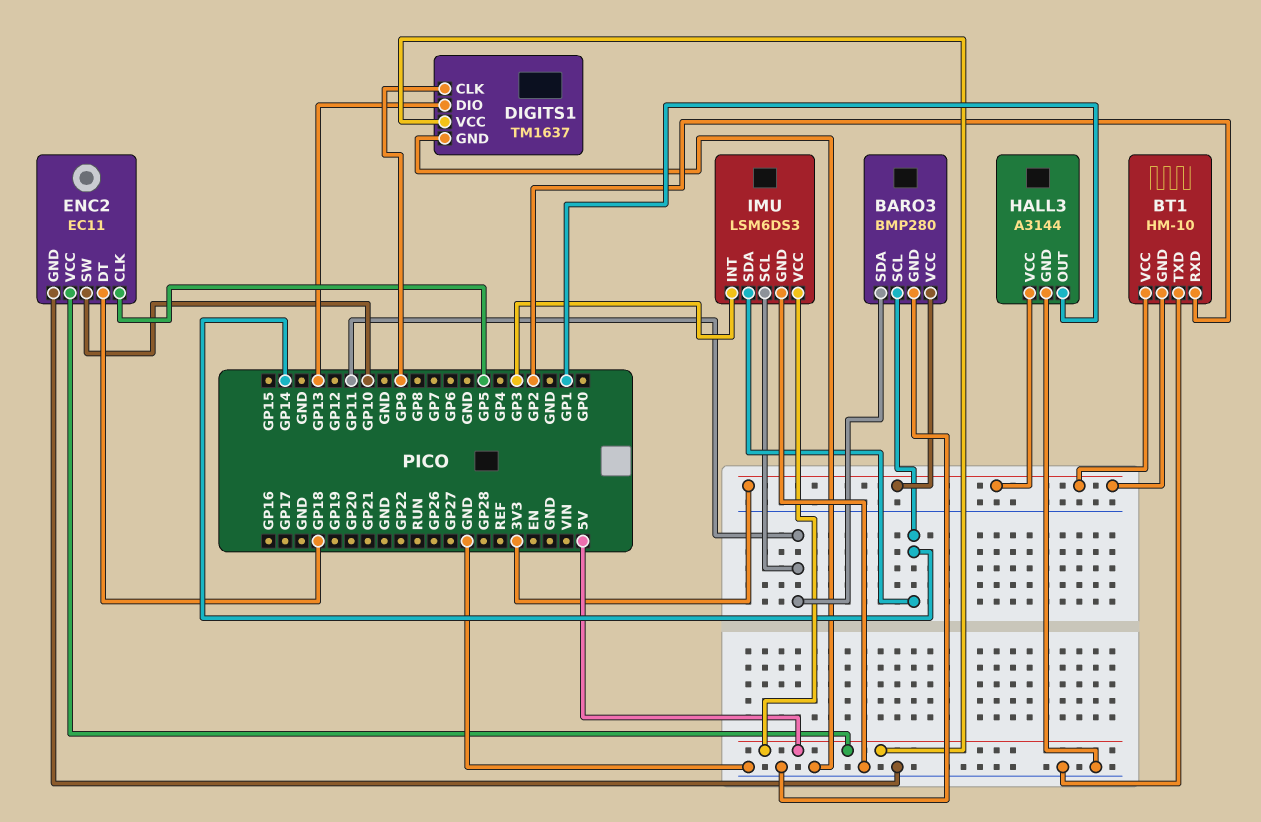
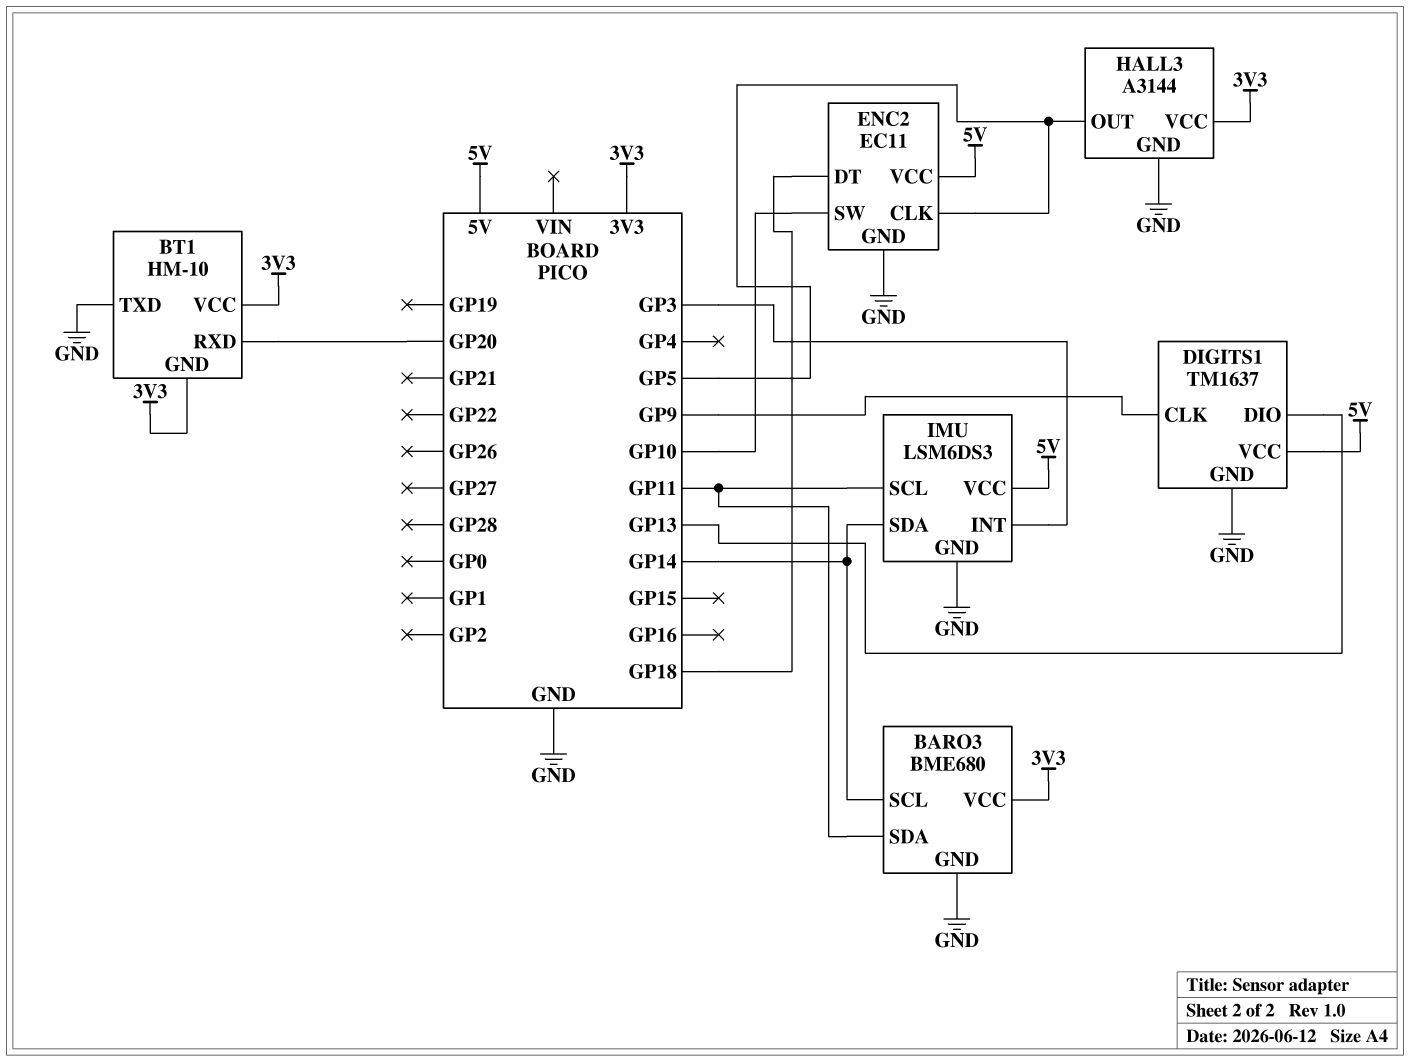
BARO3: BMP280 -> BME680
BT1 pin RXD: GP2 -> GP20
HALL3 pin OUT: GP1 -> GP5

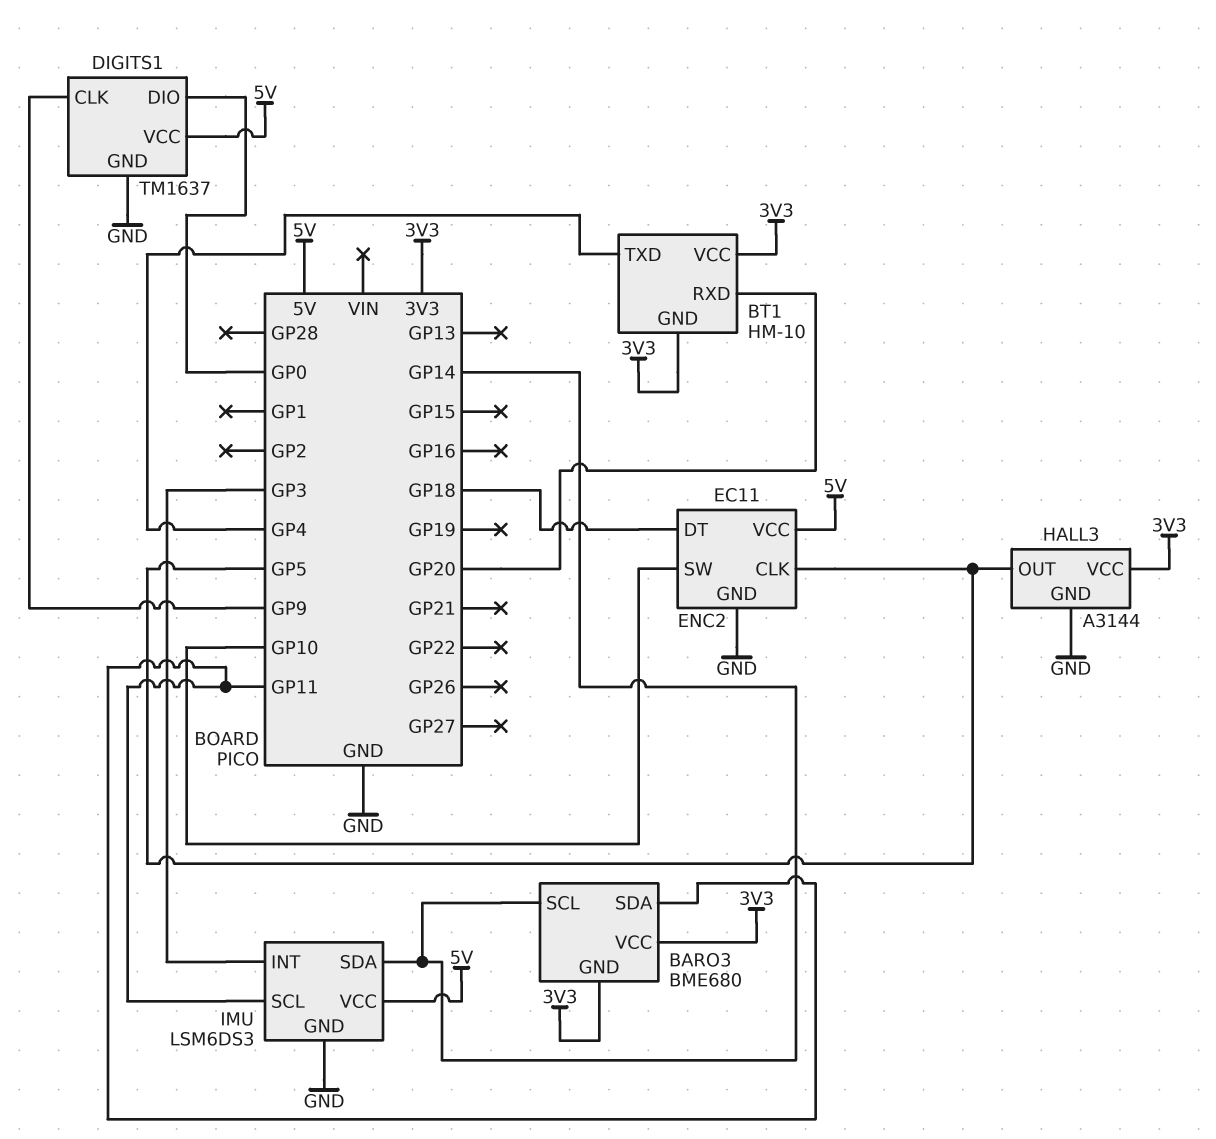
BARO3 pin GND: GND -> 3V3
BT1 pin TXD: GND -> GP4
DIGITS1 pin DIO: GP13 -> GP0

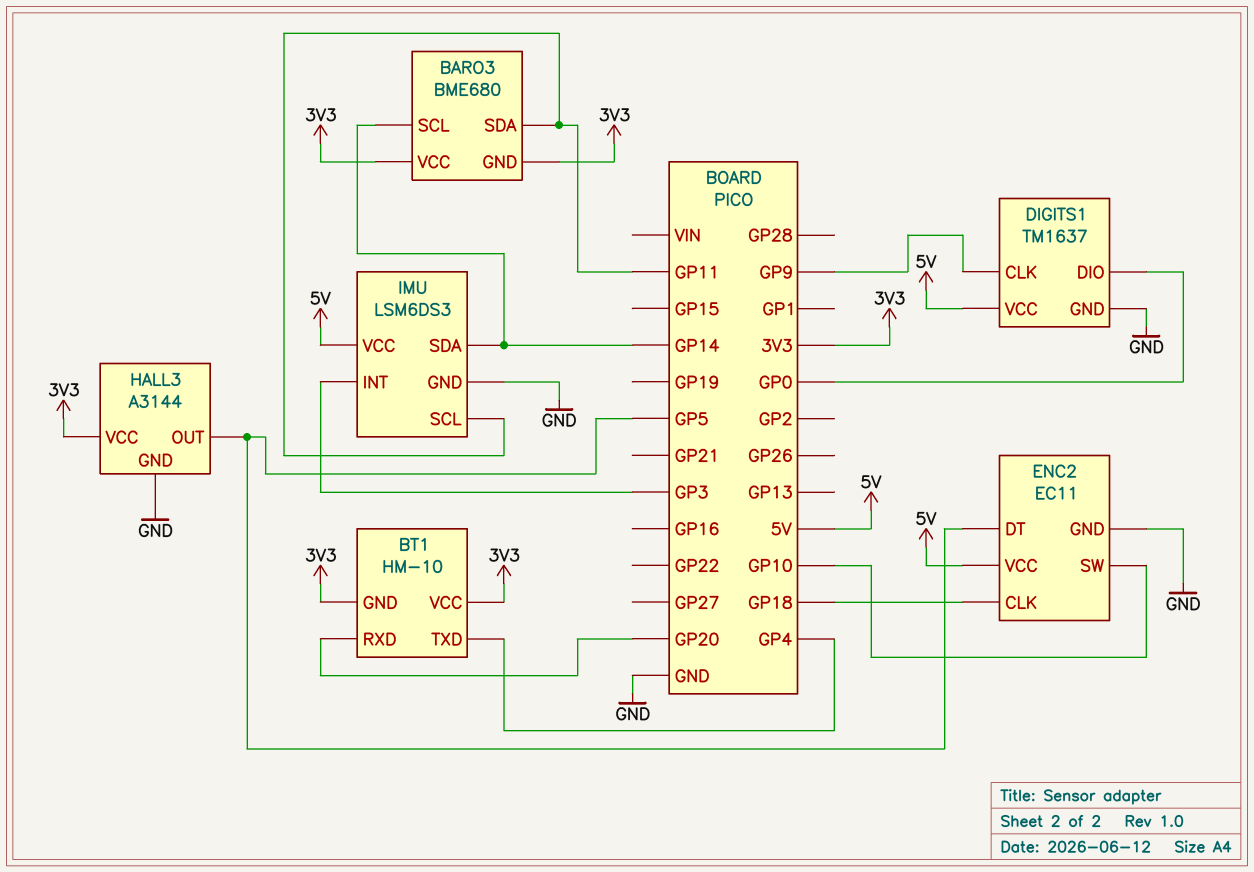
ENC2 pin CLK: GP5 -> GP18
ENC2 pin DT: GP18 -> GP5

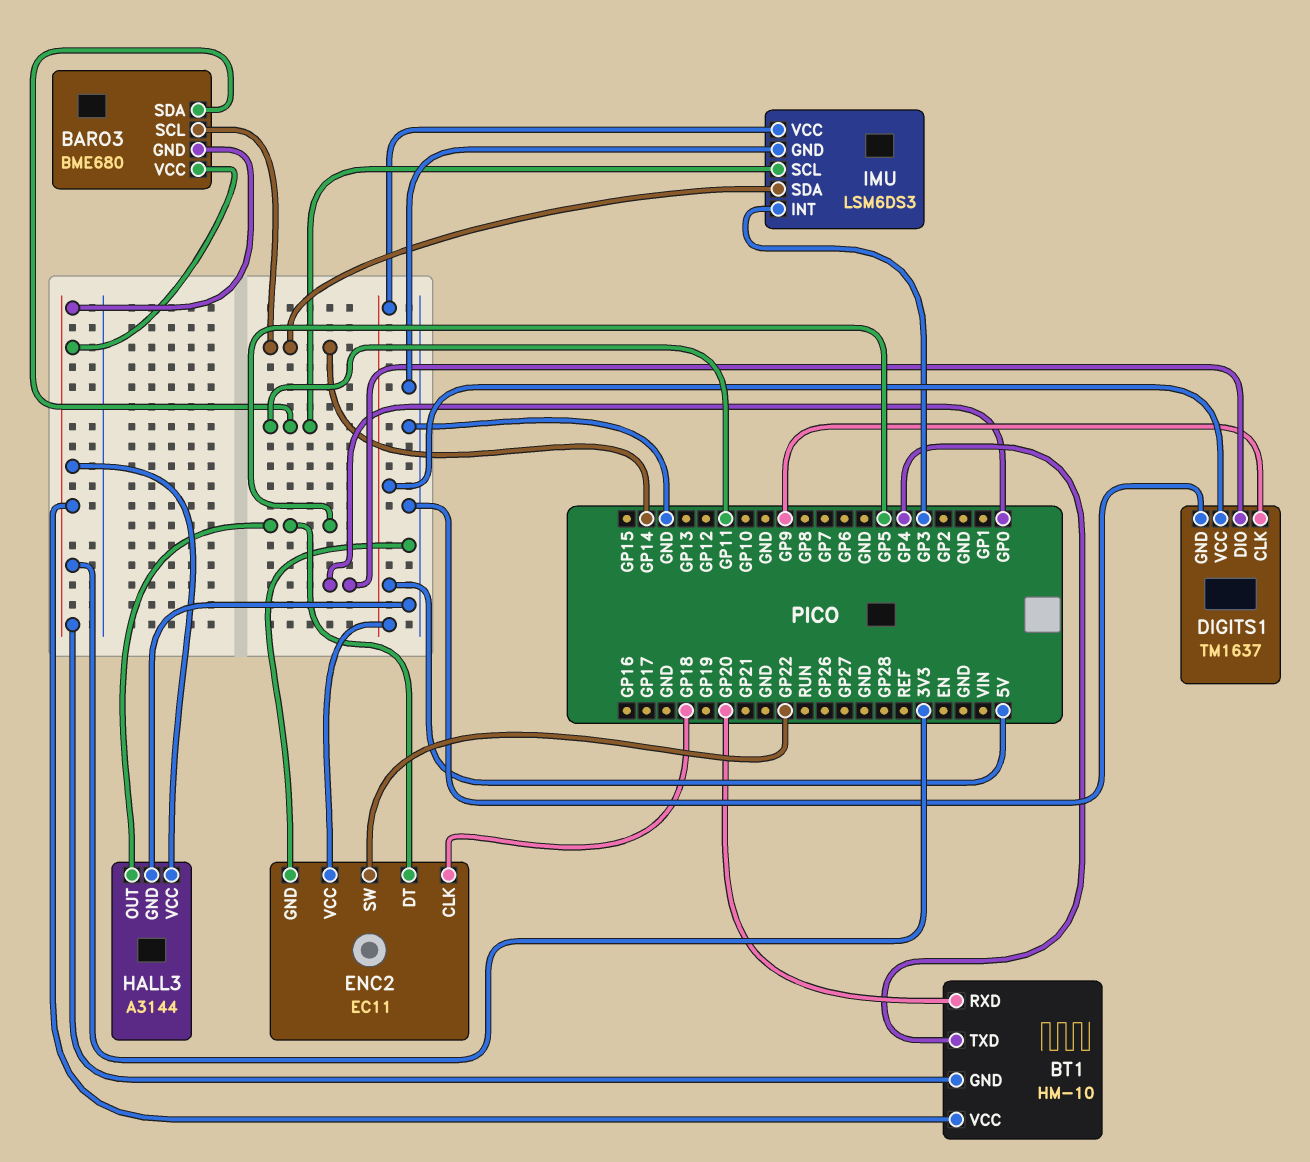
ENC2 pin SW: GP10 -> GP22

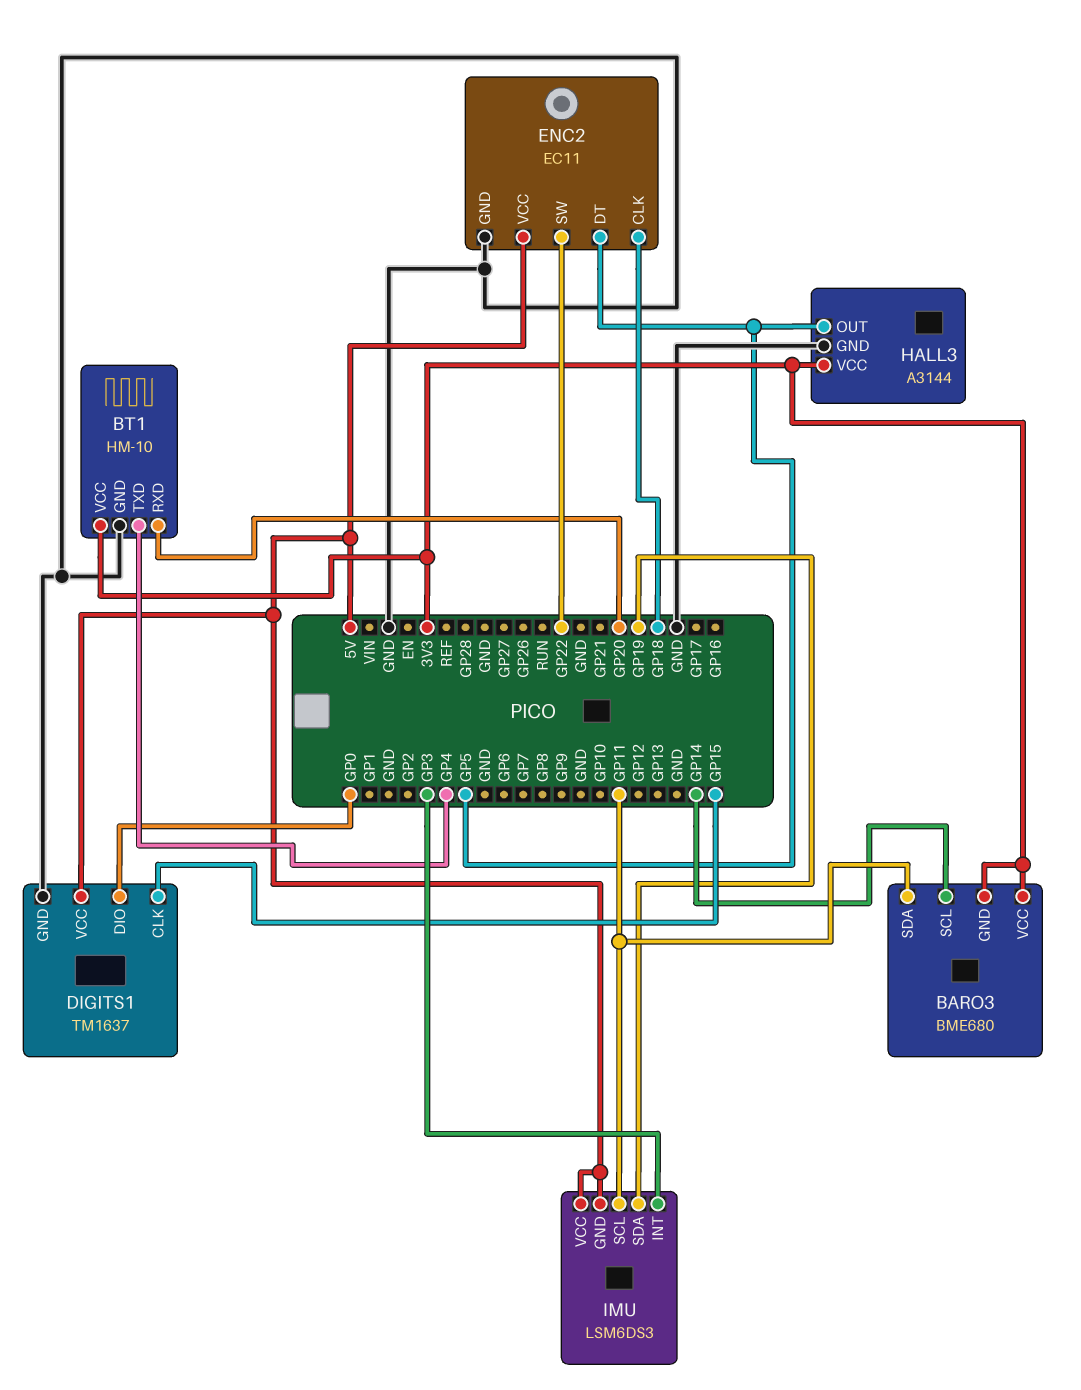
BT1 pin GND: 3V3 -> GND
DIGITS1 pin CLK: GP9 -> GP15
IMU pin GND: GND -> 5V
IMU pin SDA: GP14 -> GP19

